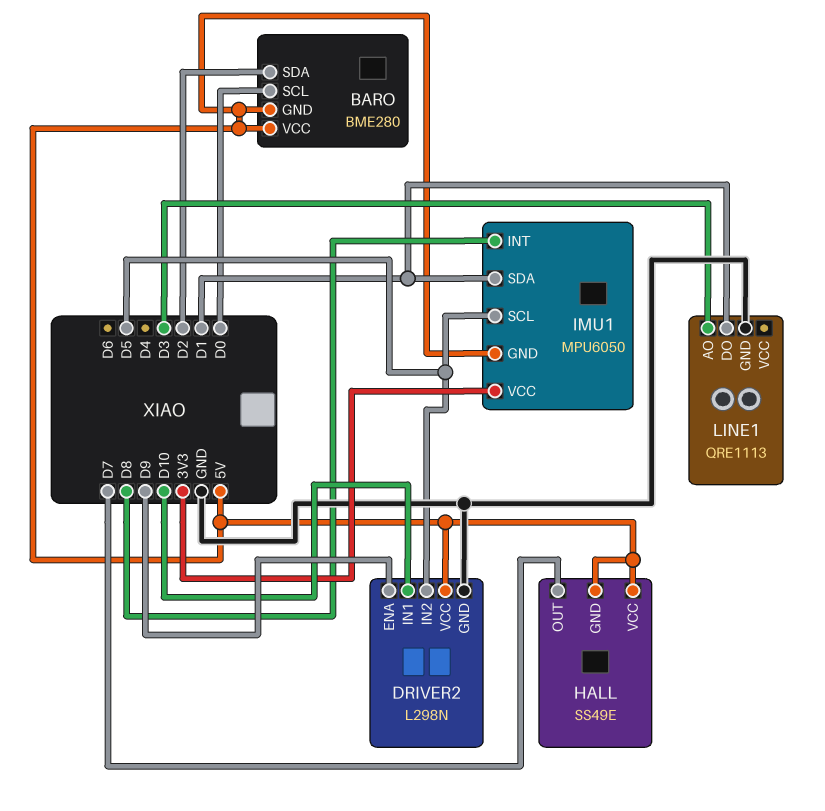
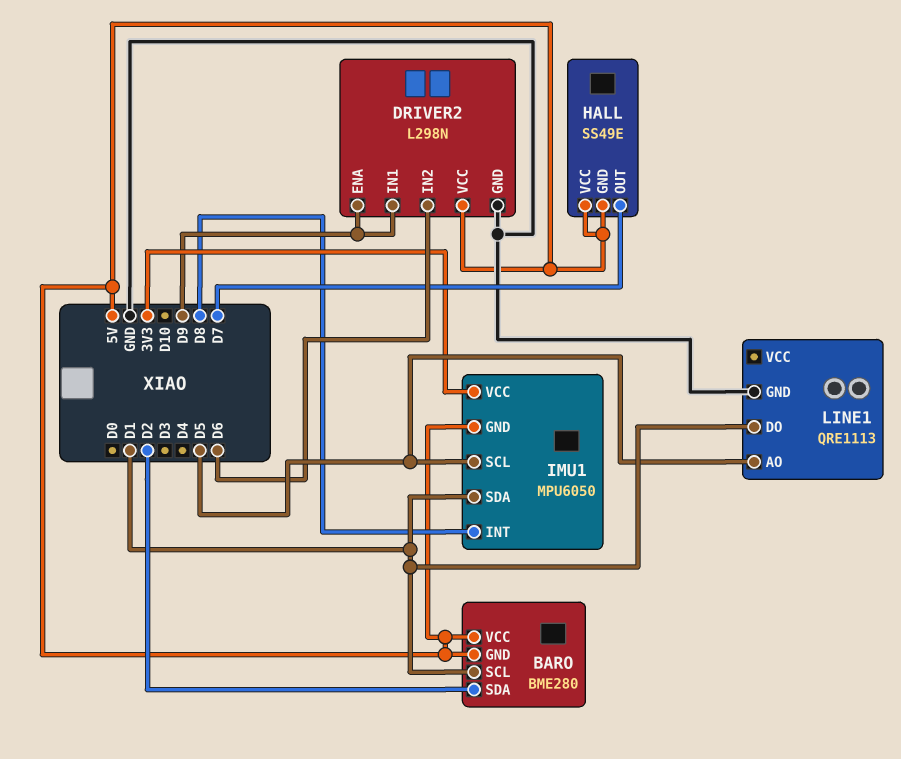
BARO pin SCL: D0 -> D1
DRIVER2 pin IN1: D10 -> D9
DRIVER2 pin IN2: D5 -> D6
LINE1 pin AO: D3 -> D5

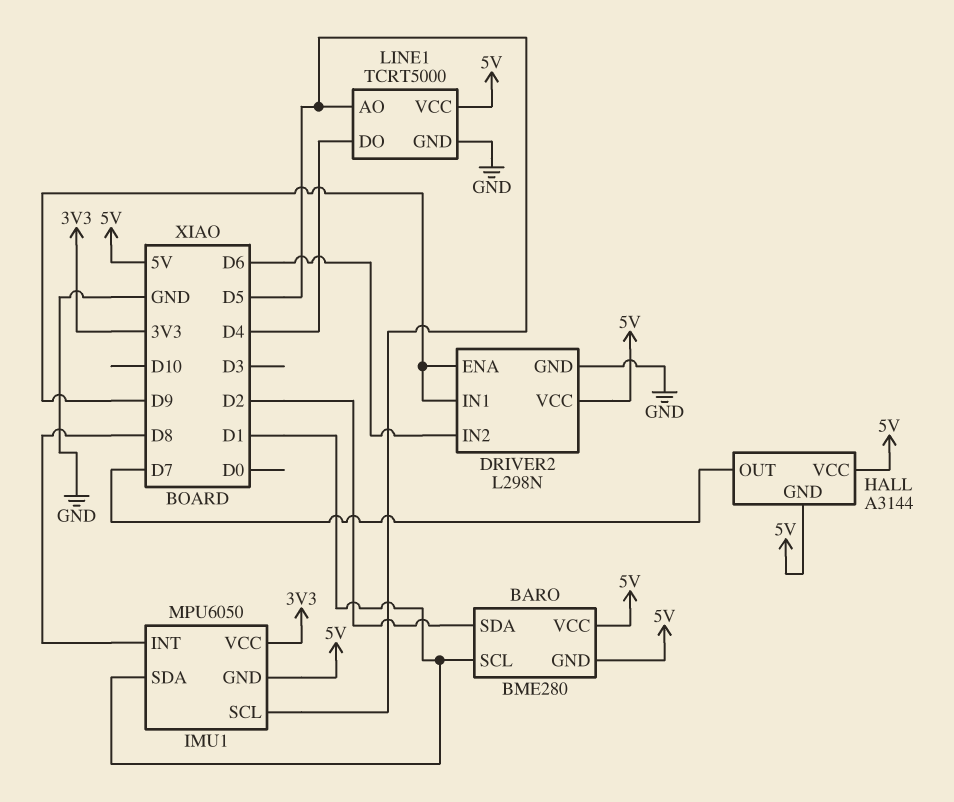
HALL: SS49E -> A3144
LINE1: QRE1113 -> TCRT5000
LINE1 pin DO: D1 -> D4
LINE1 pin VCC: none -> 5V

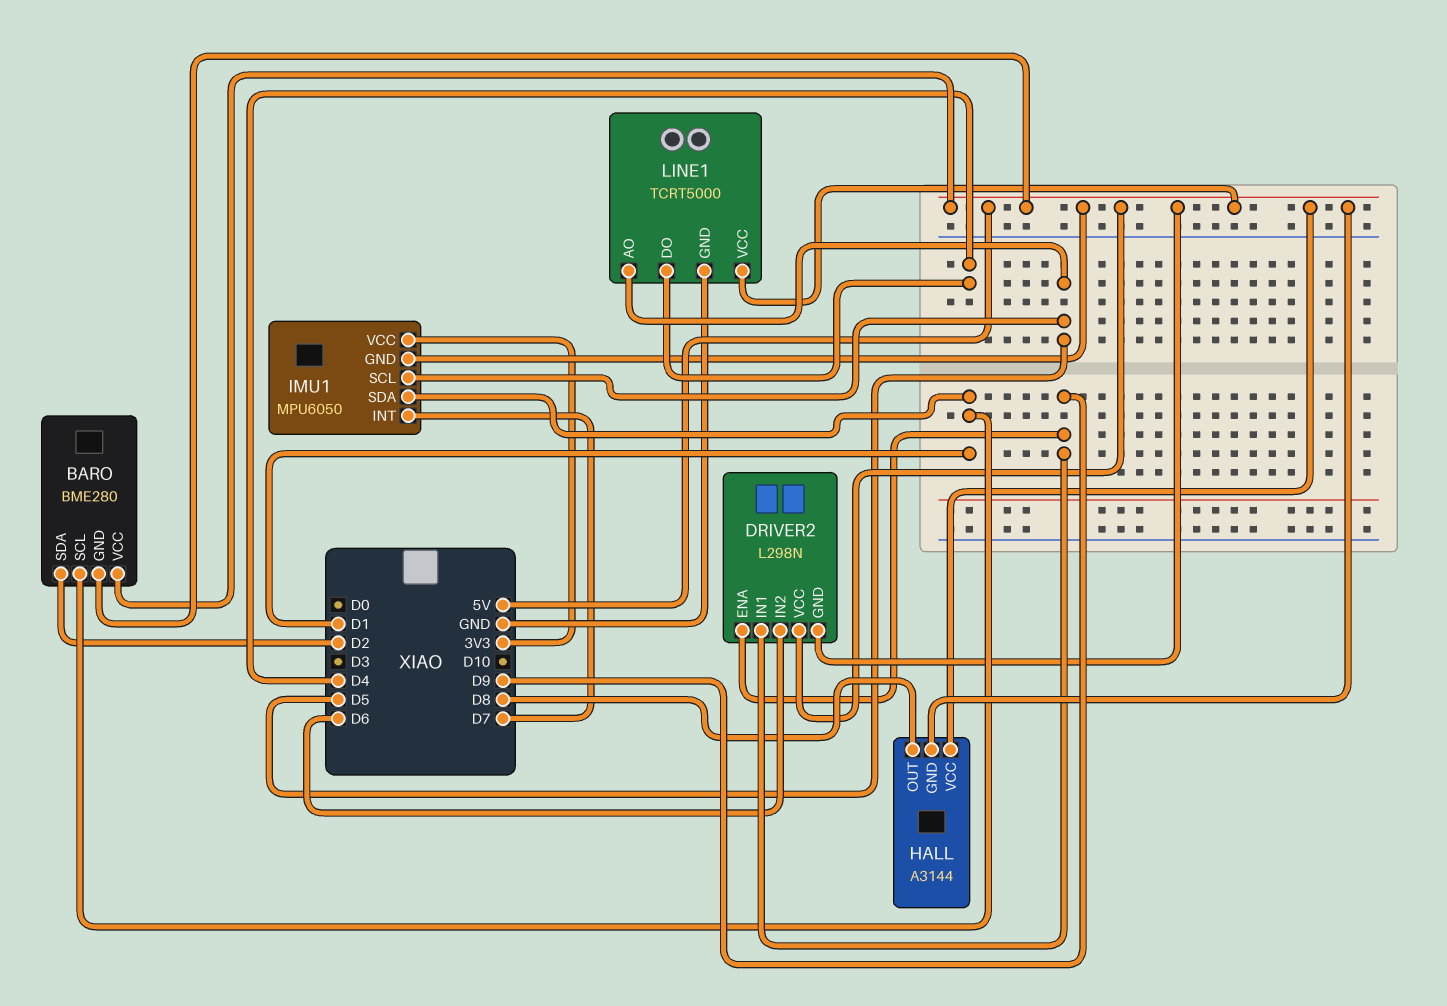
DRIVER2 pin GND: GND -> 5V
HALL pin OUT: D7 -> D8
IMU1 pin INT: D8 -> D7

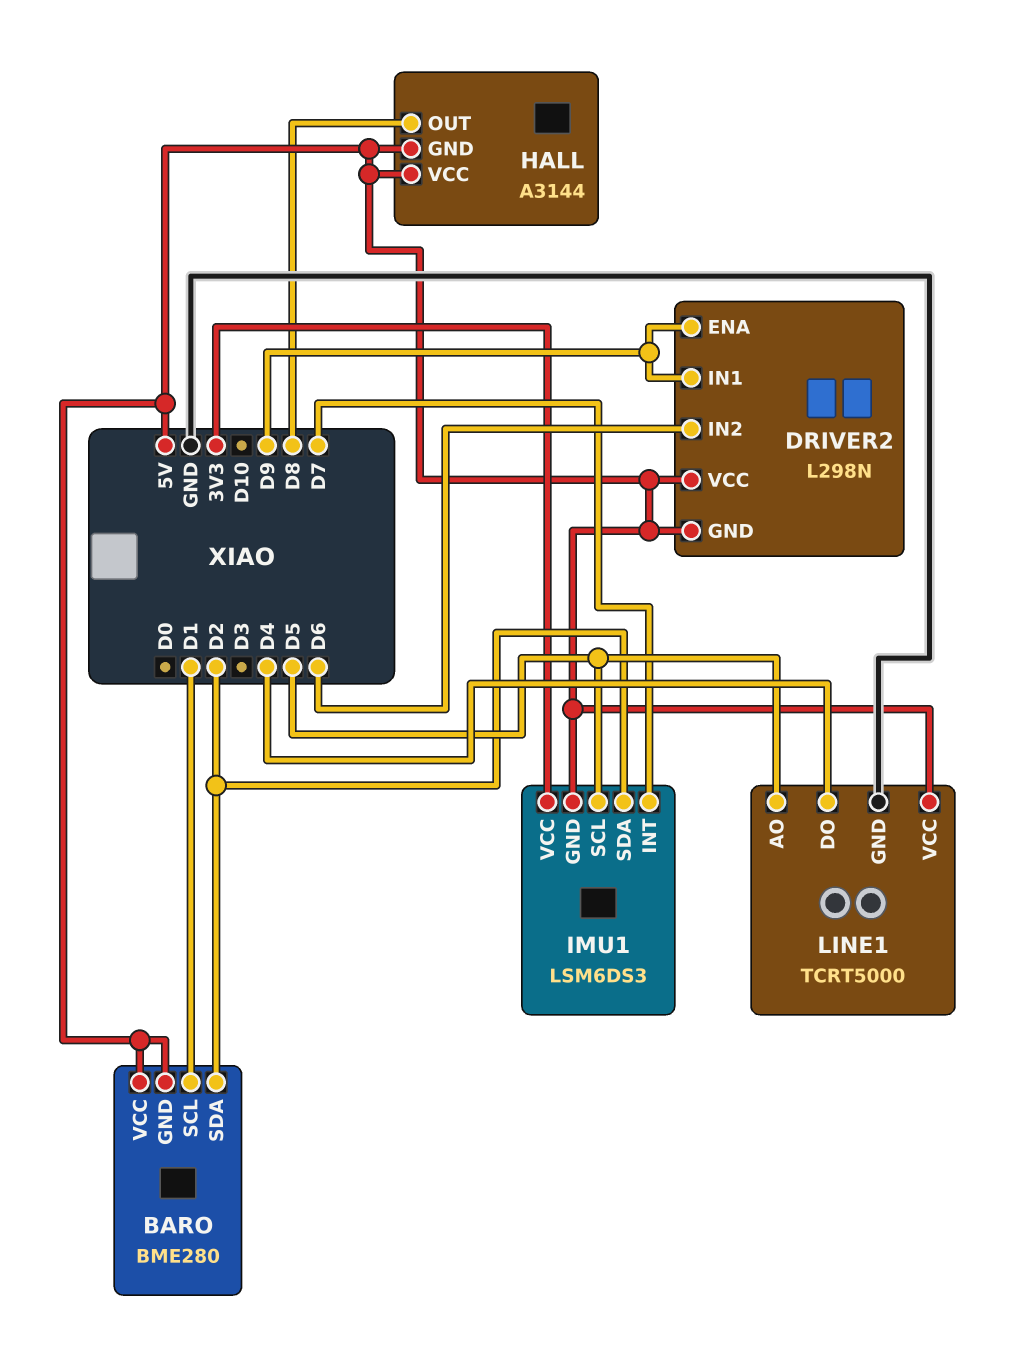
IMU1: MPU6050 -> LSM6DS3
IMU1 pin SDA: D1 -> D2

